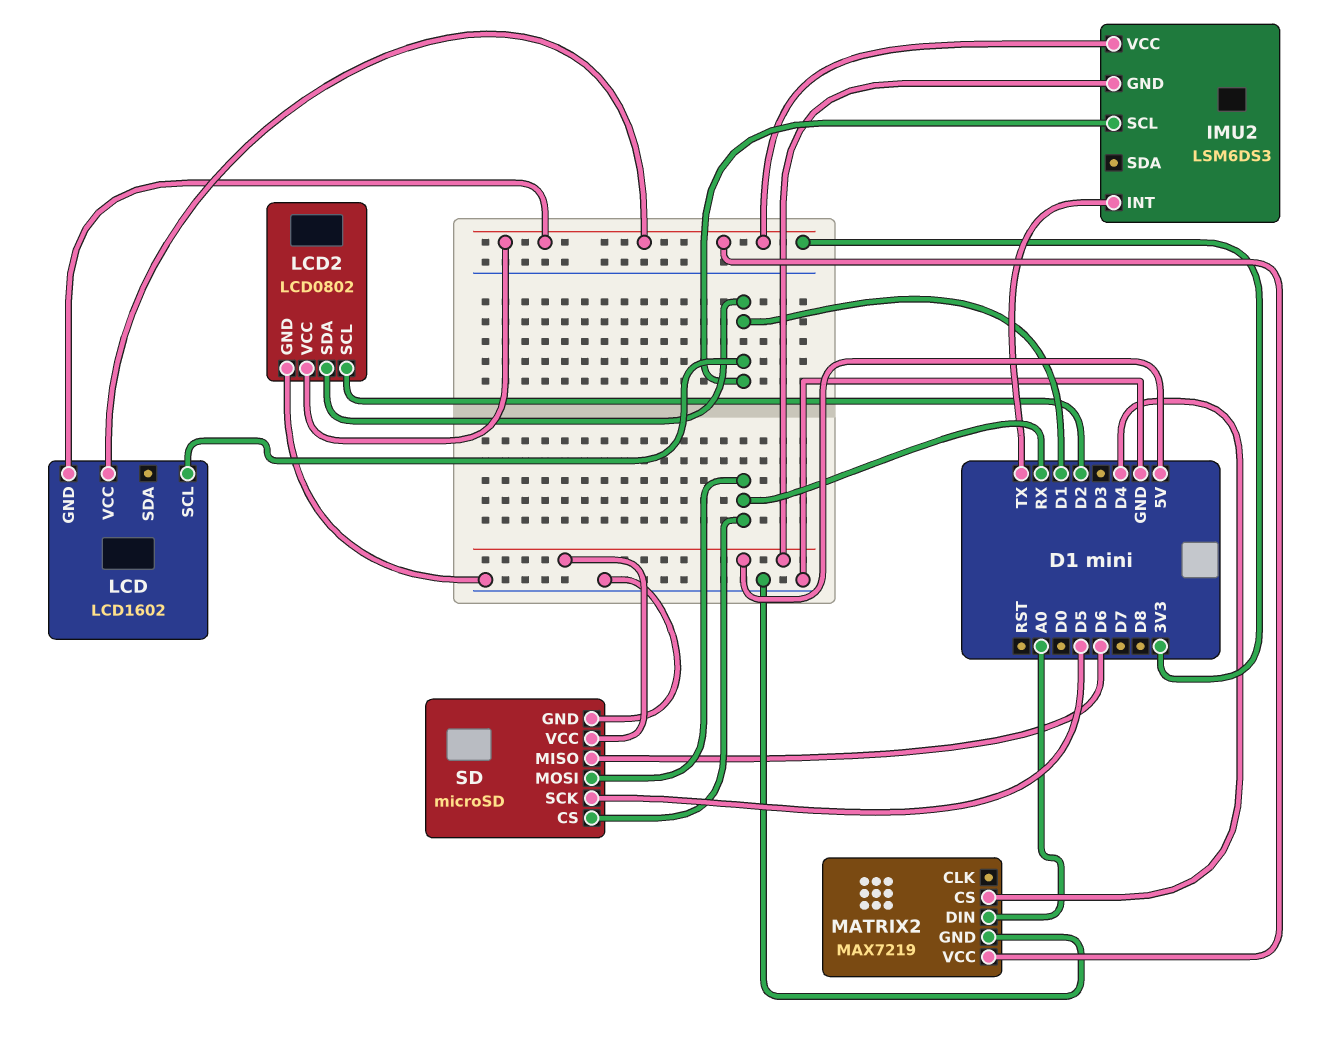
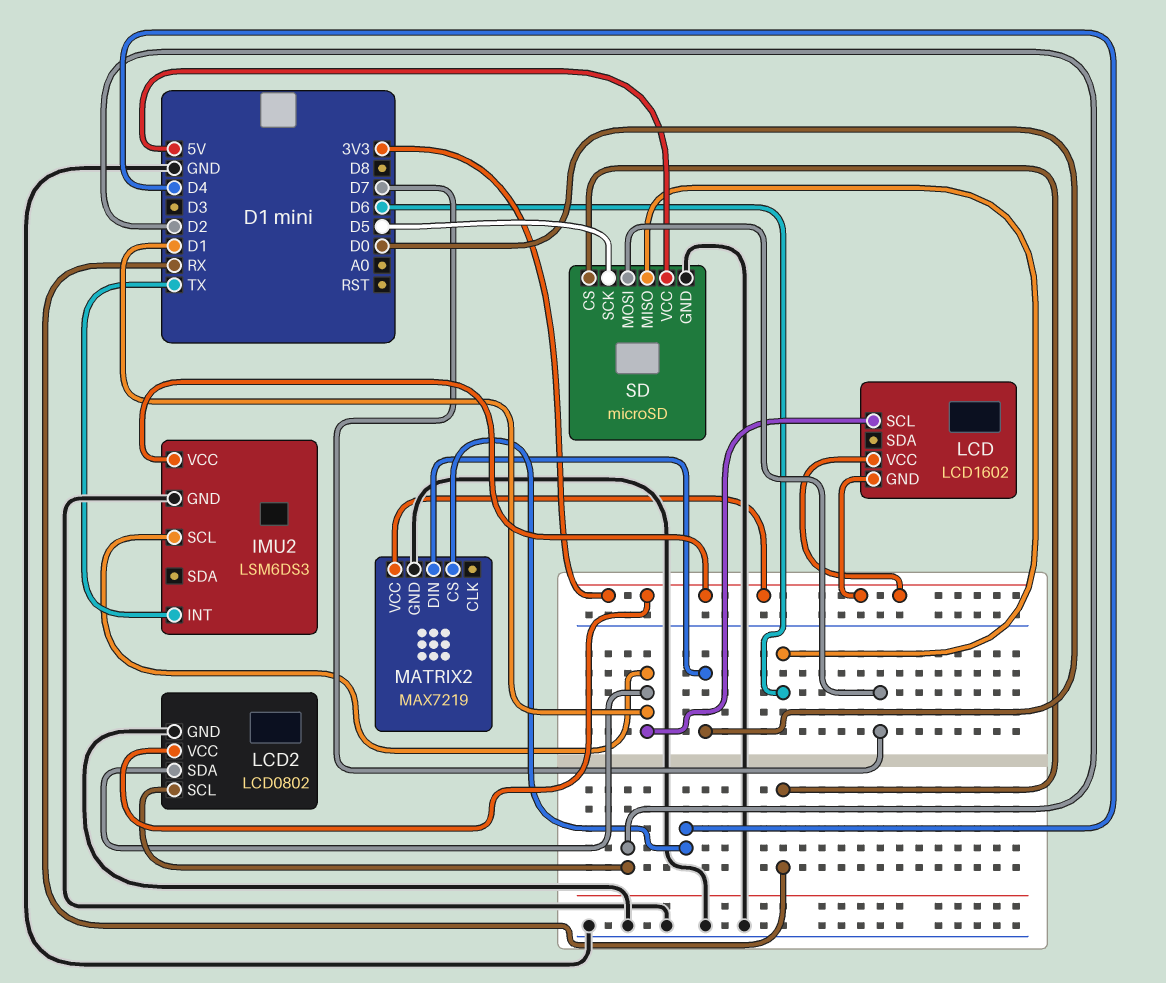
IMU2 pin GND: 5V -> GND
MATRIX2 pin DIN: A0 -> D0
SD pin MOSI: RX -> D7

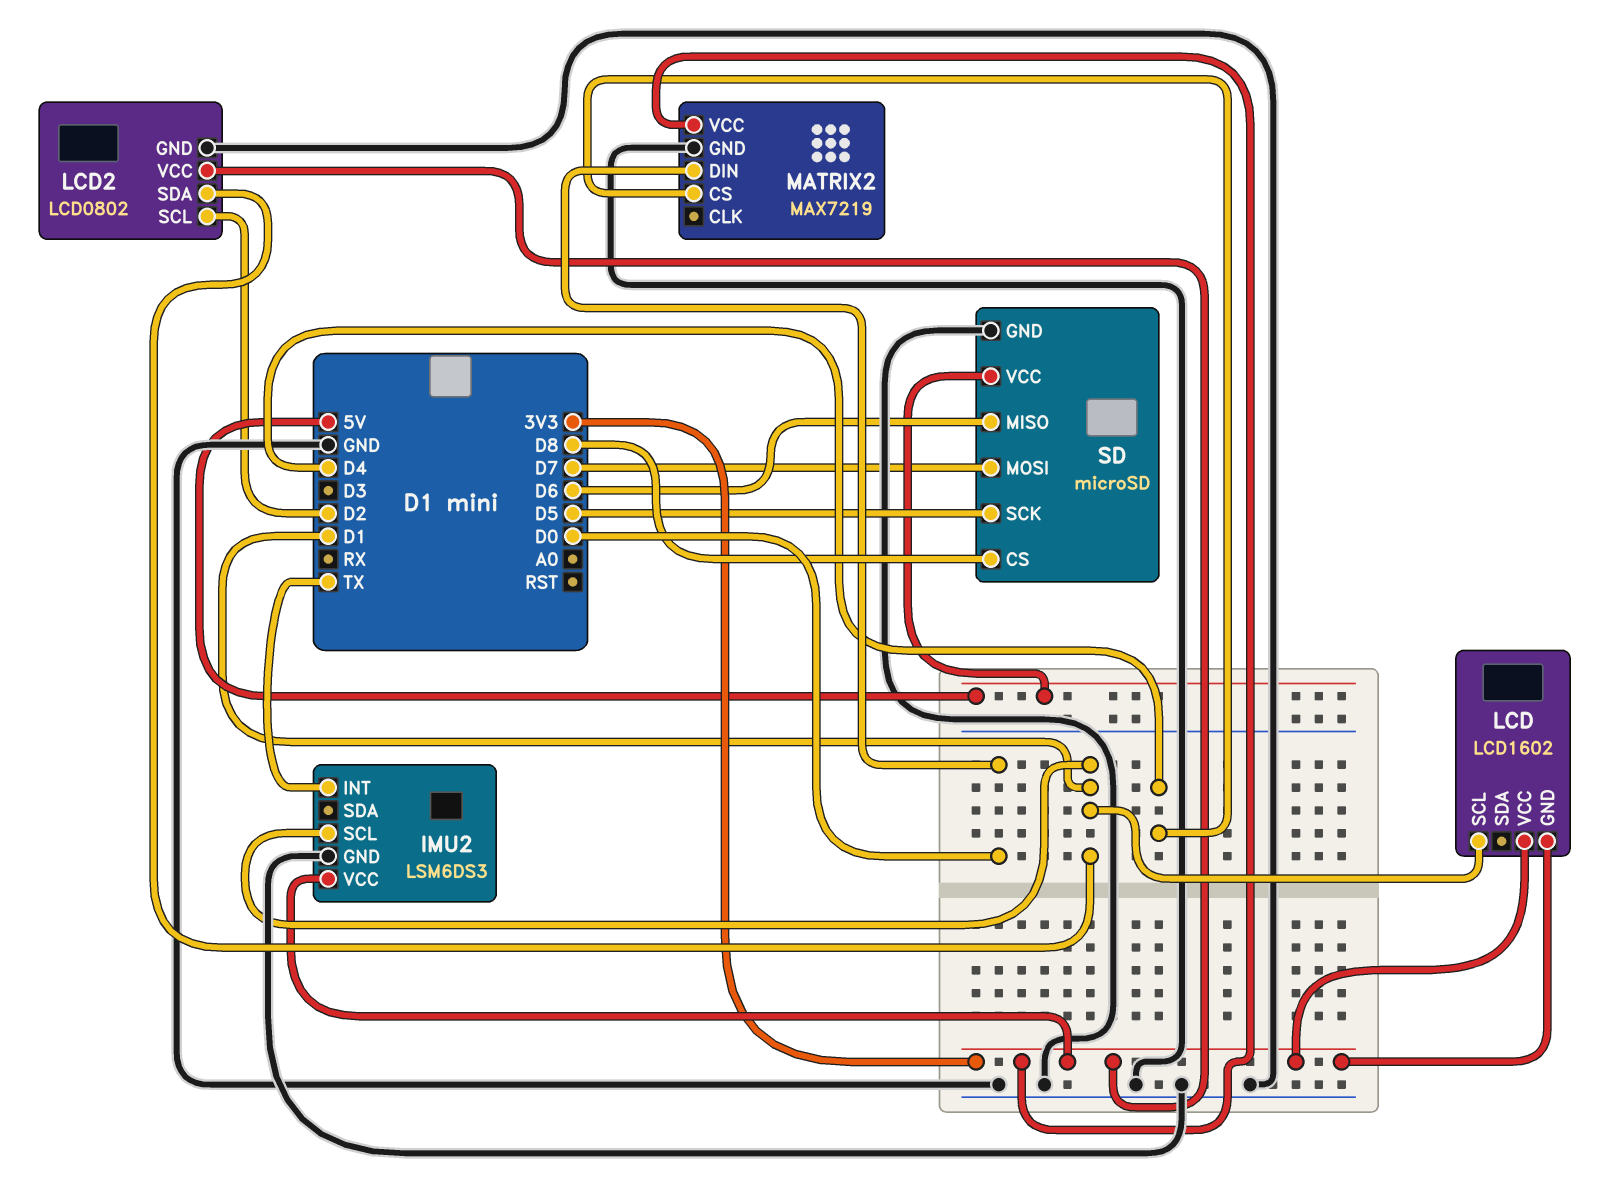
SD pin CS: RX -> D8

